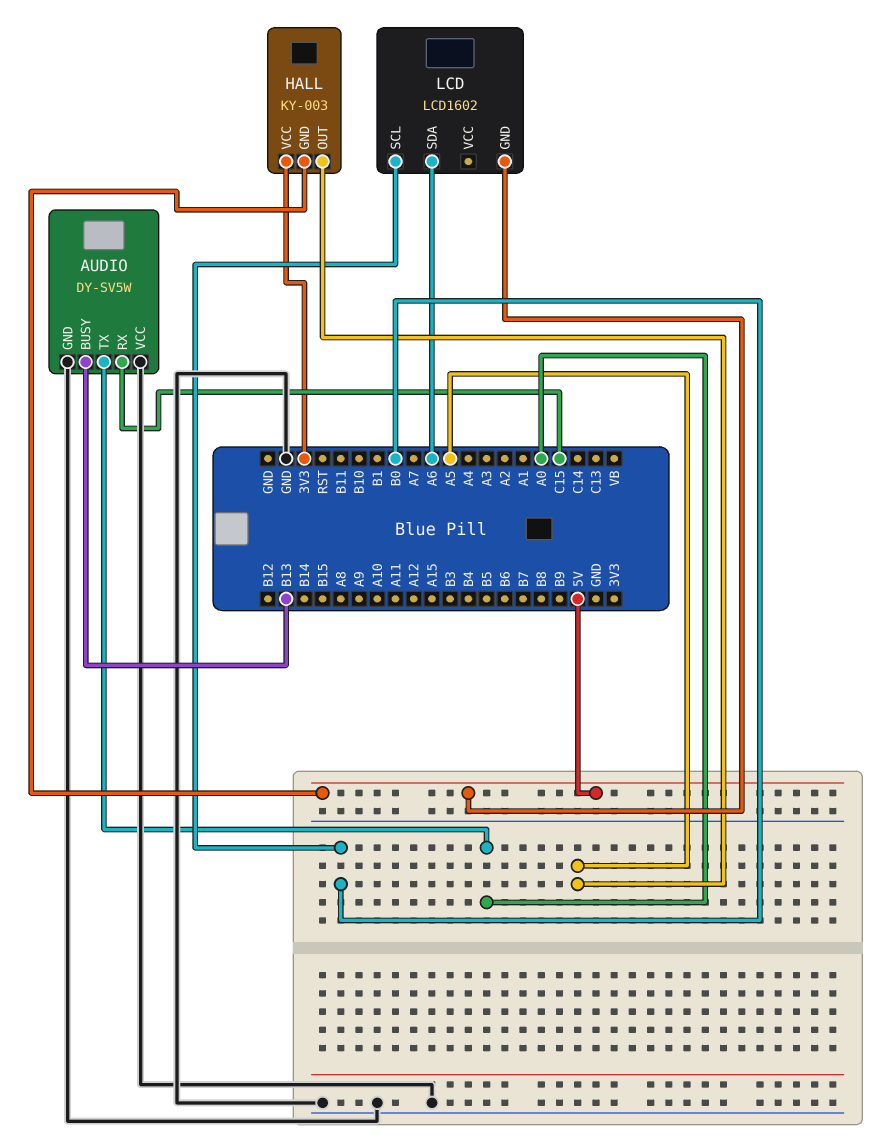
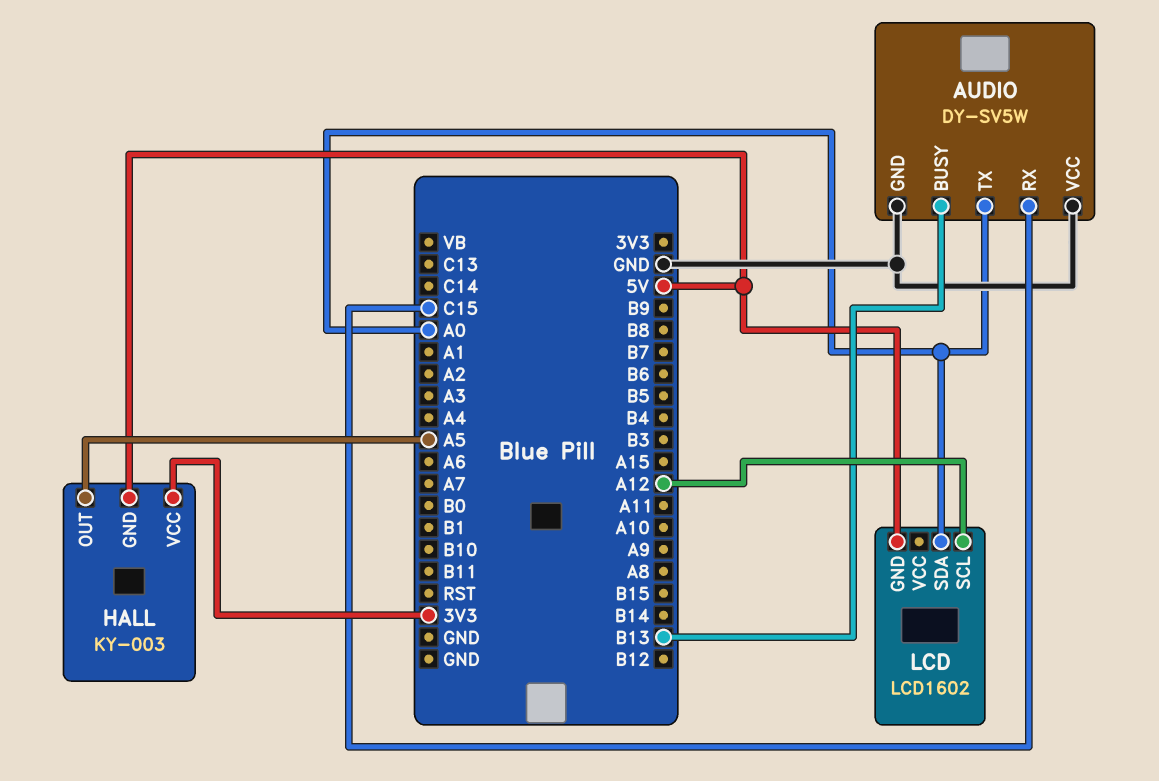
LCD pin SCL: B0 -> A12
LCD pin SDA: A6 -> A0

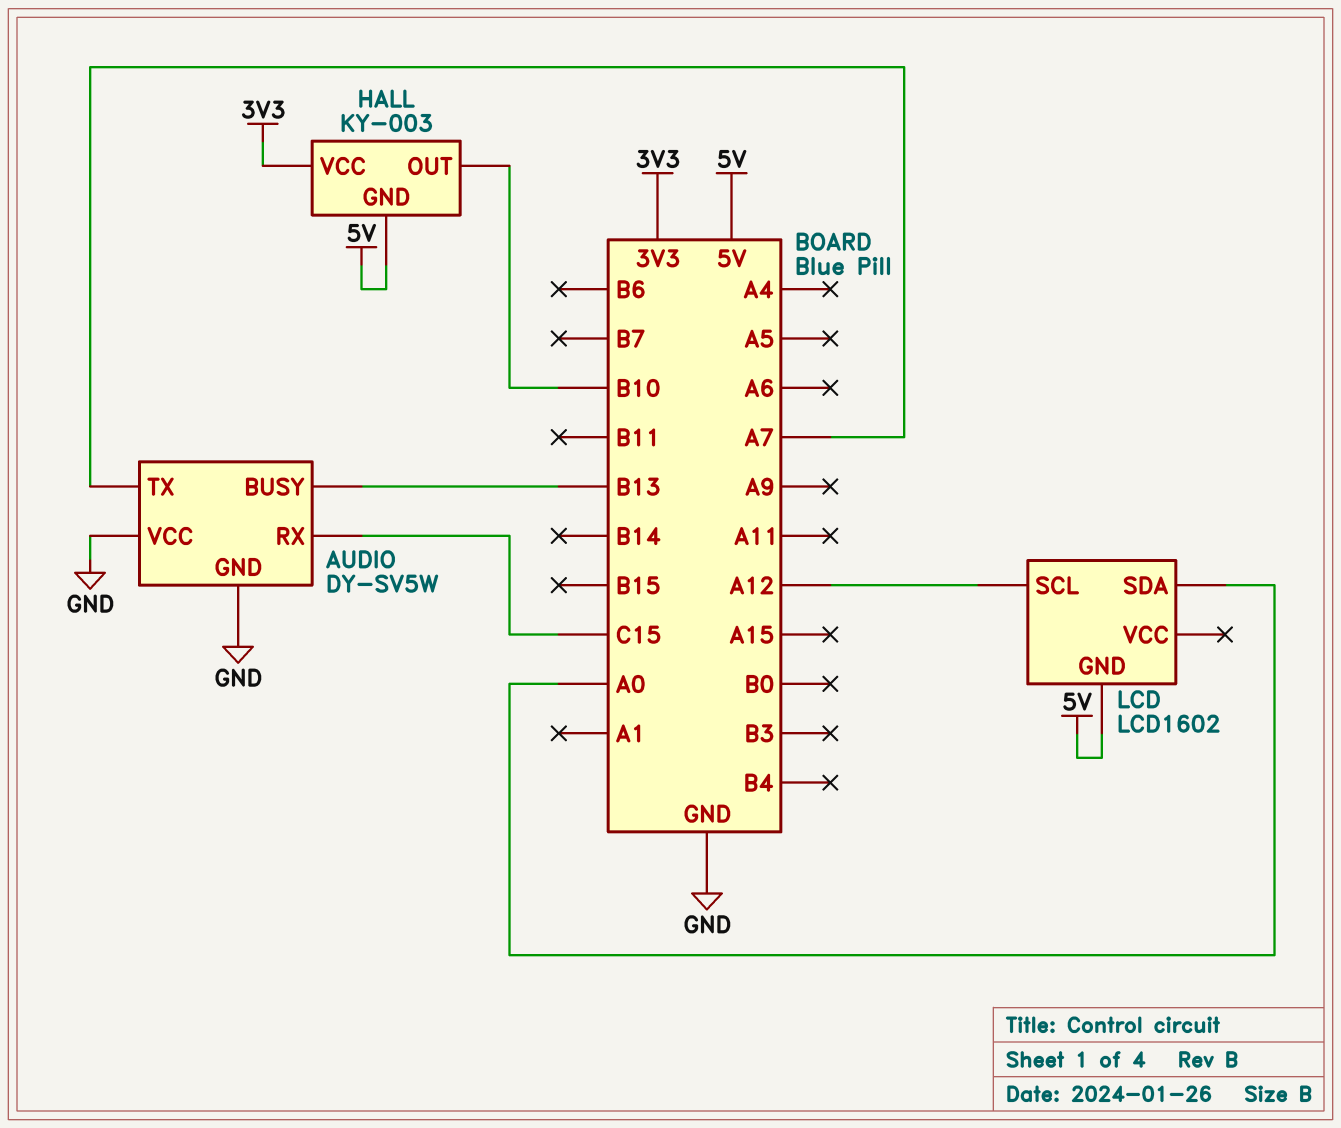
AUDIO pin TX: A0 -> A7
HALL pin OUT: A5 -> B10

